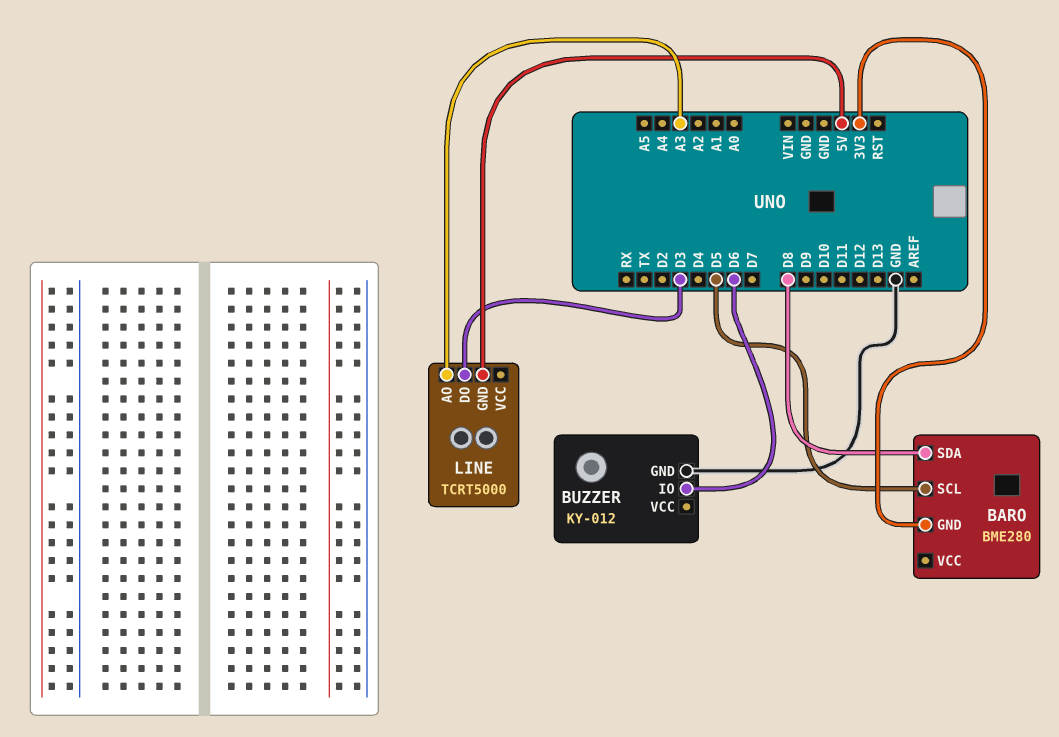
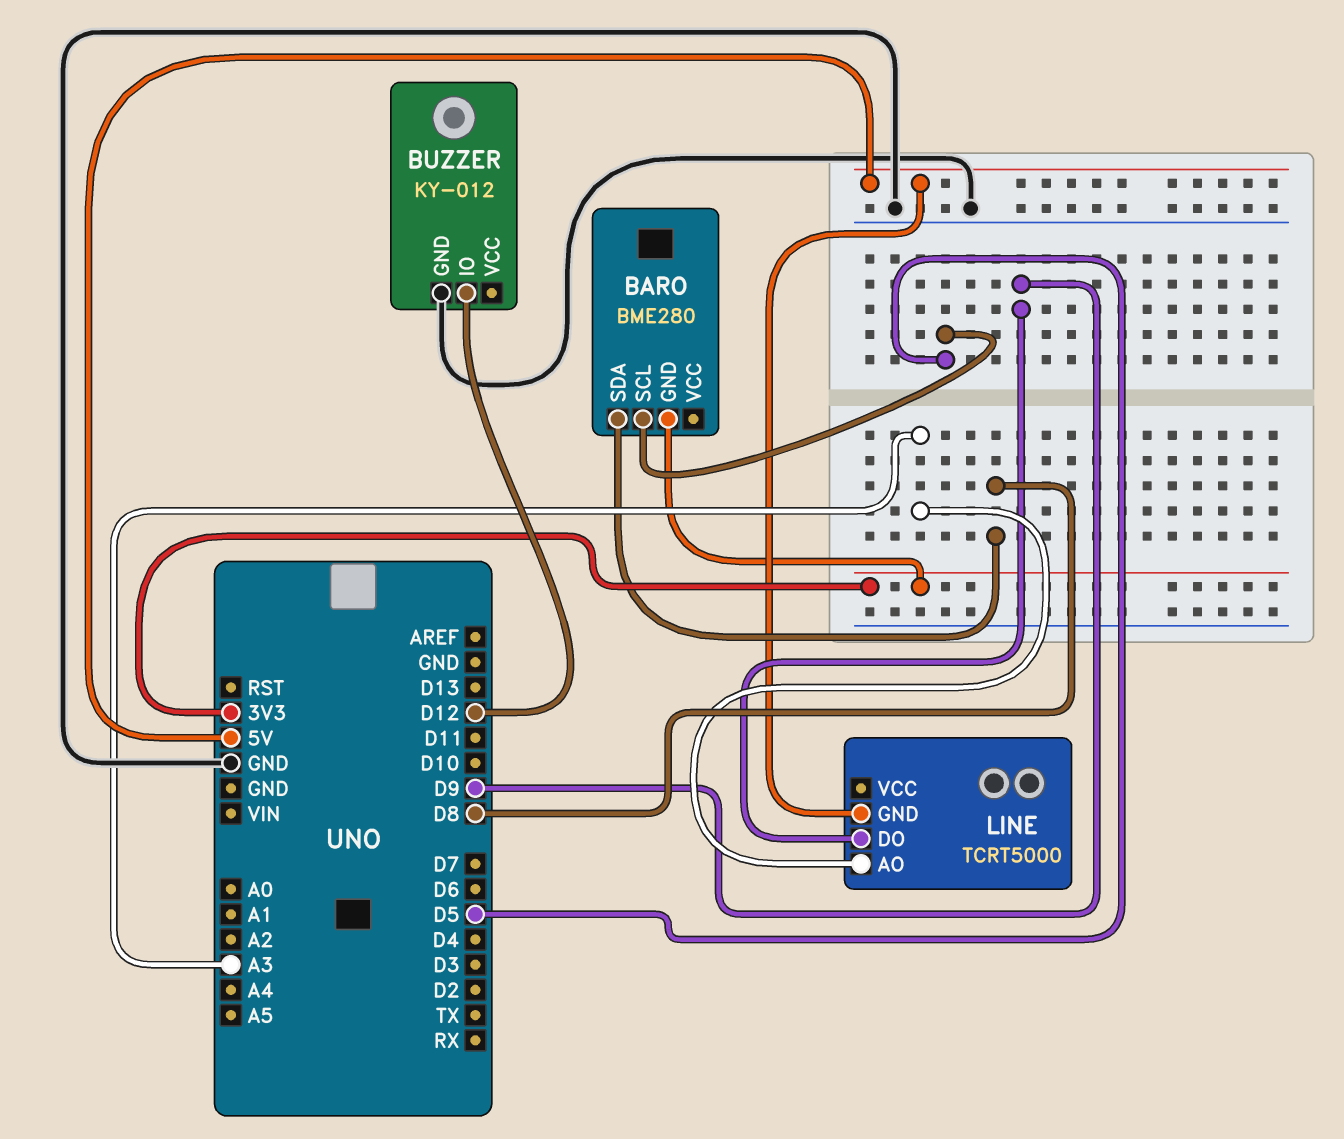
BUZZER pin IO: D6 -> D12
LINE pin DO: D3 -> D9

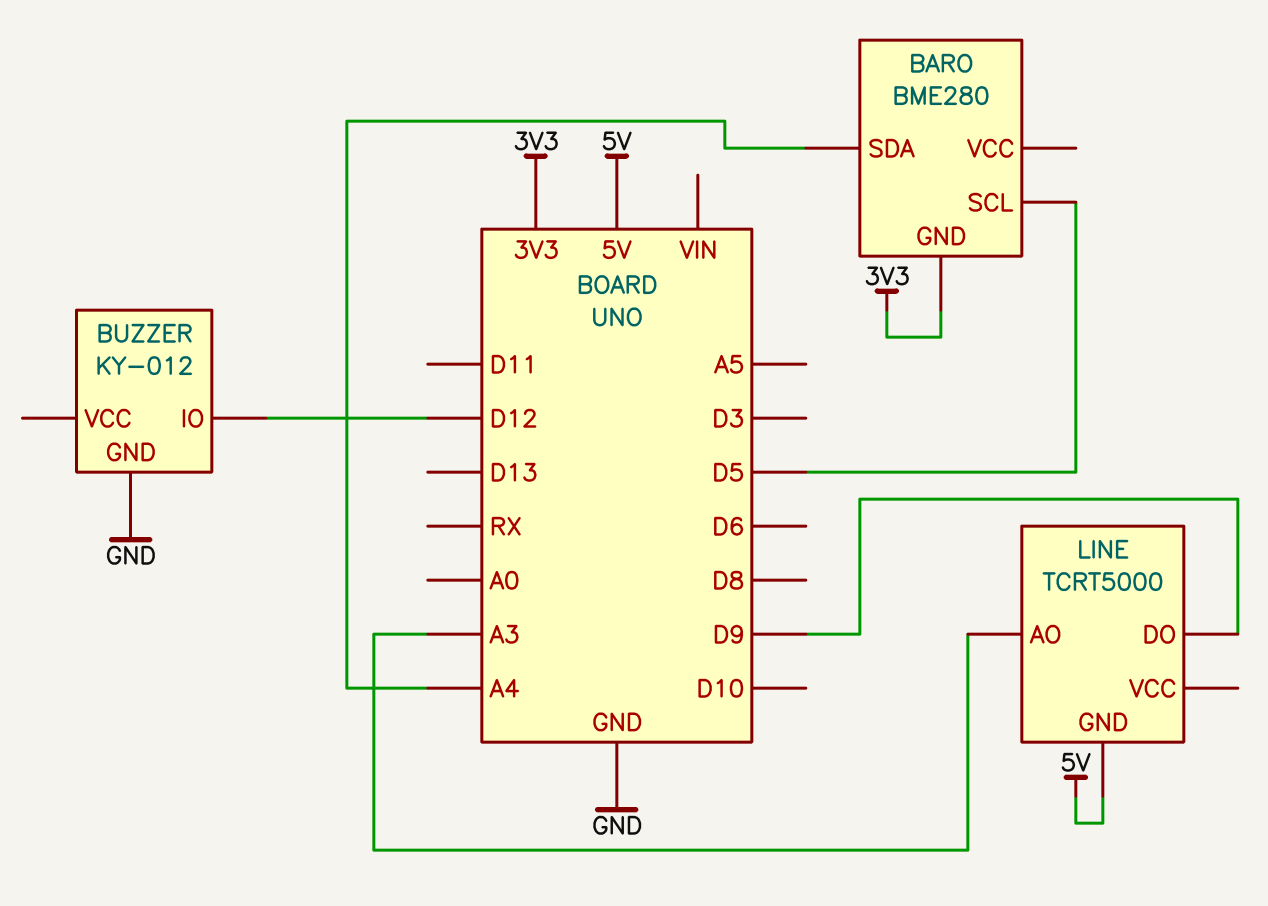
BARO pin SDA: D8 -> A4

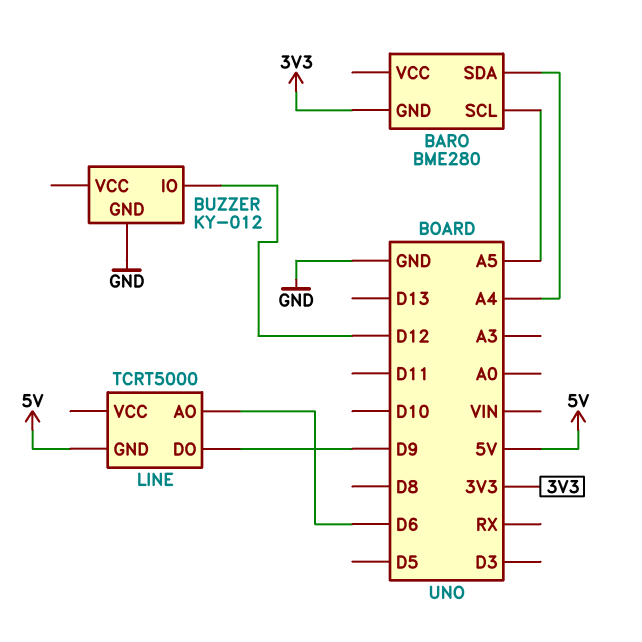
BARO pin SCL: D5 -> A5
LINE pin AO: A3 -> D6

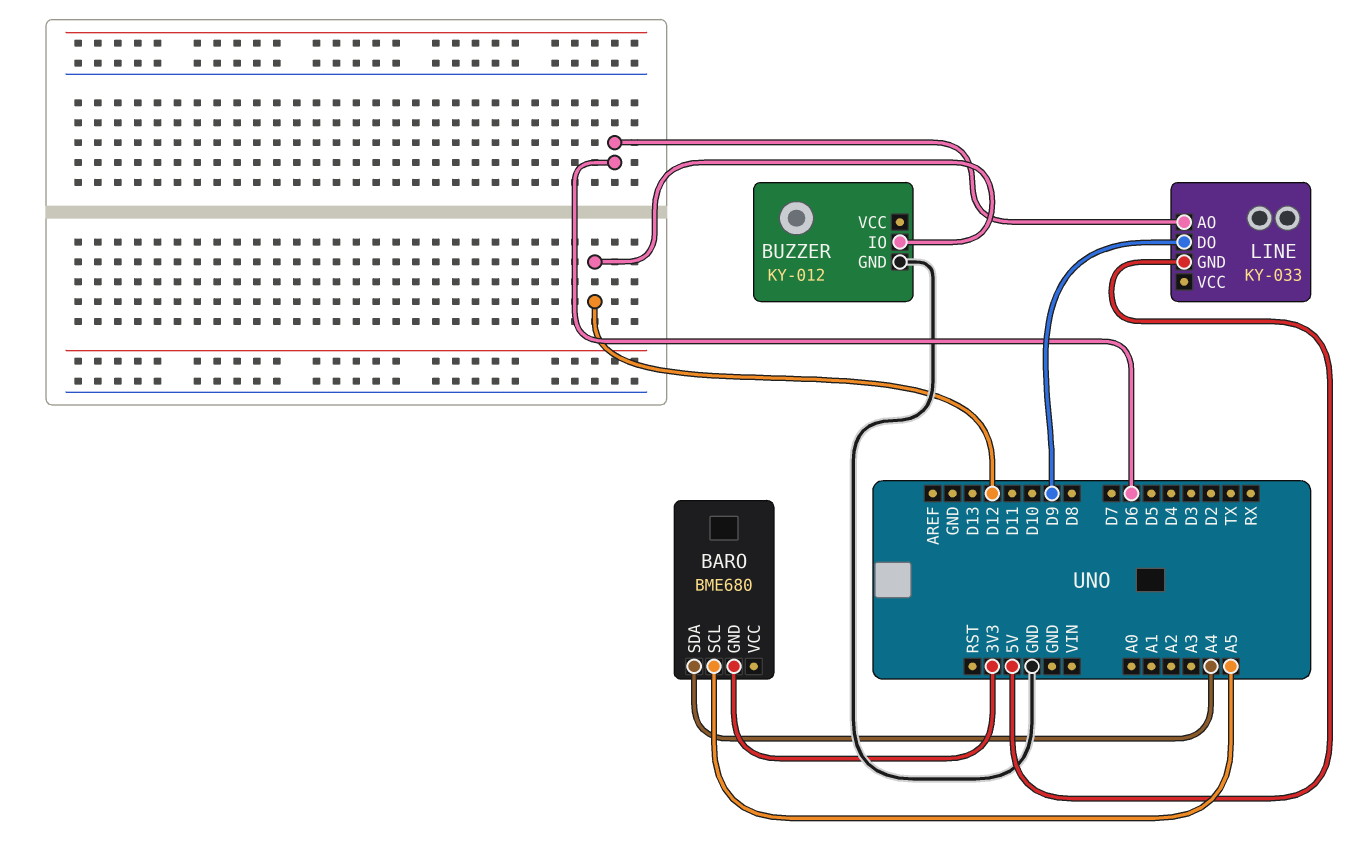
BARO: BME280 -> BME680
LINE: TCRT5000 -> KY-033

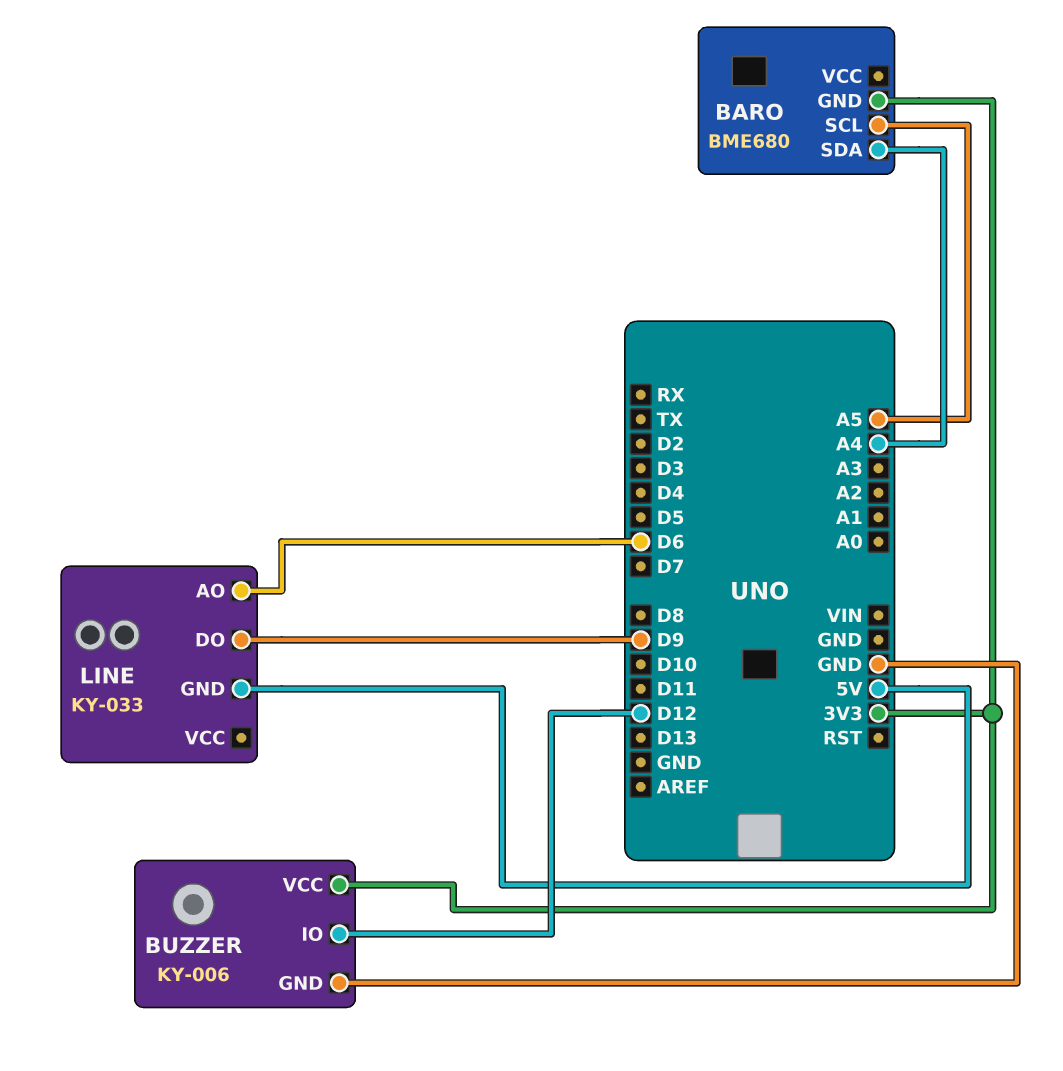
BUZZER: KY-012 -> KY-006
BUZZER pin VCC: none -> 3V3

